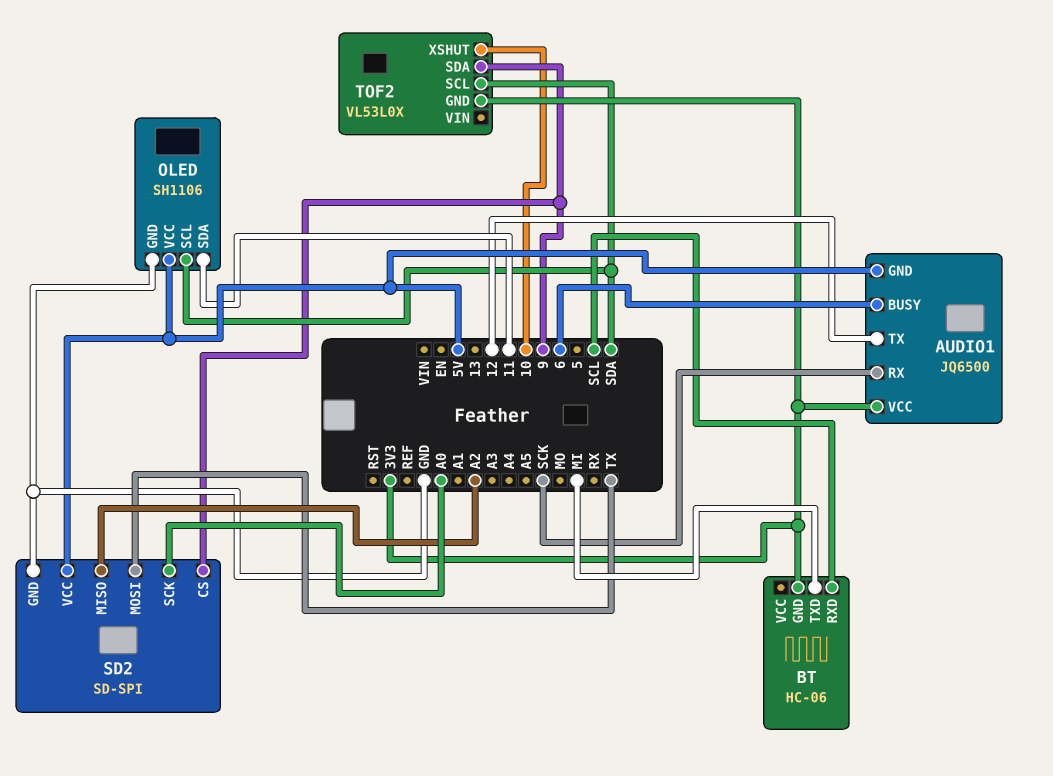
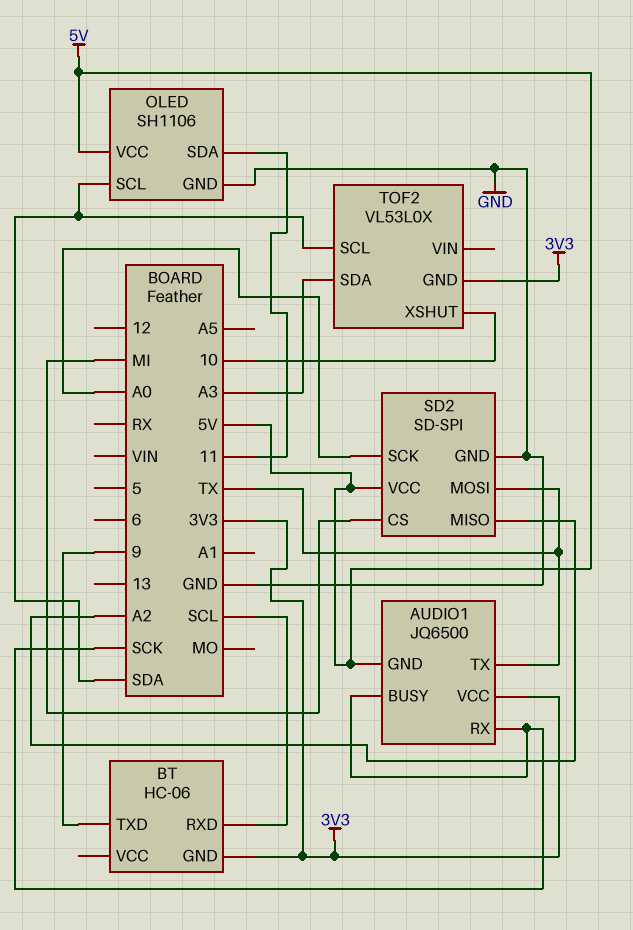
AUDIO1 pin BUSY: 6 -> SCK
AUDIO1 pin TX: 12 -> TX
BT pin TXD: MI -> 9
SD2 pin CS: 9 -> MI
TOF2 pin SDA: 9 -> A3

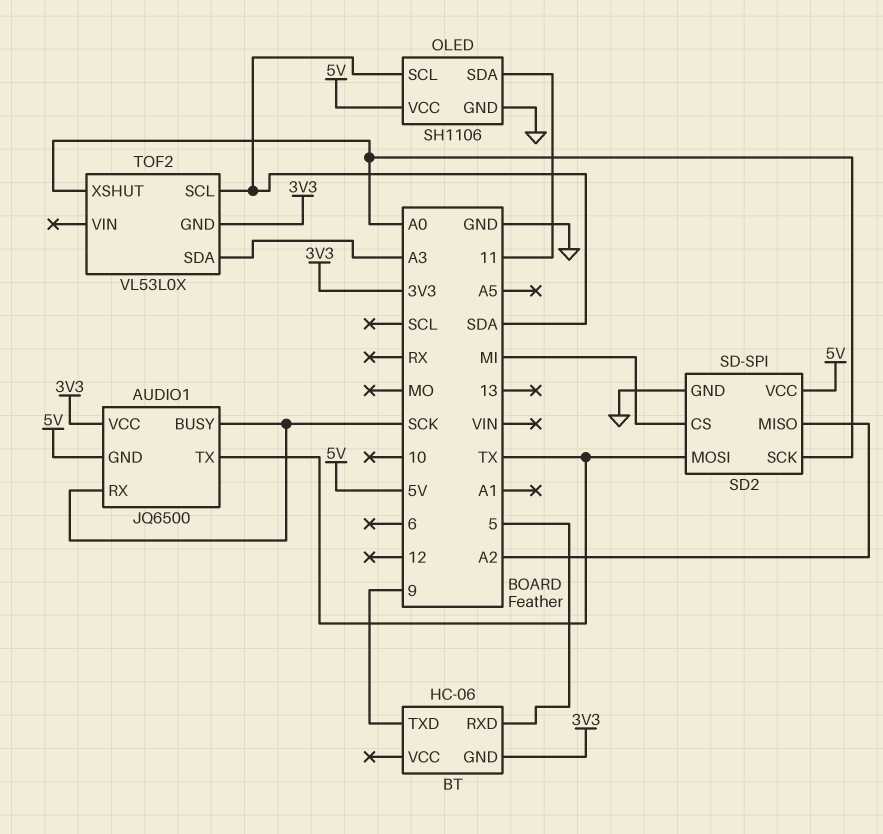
BT pin RXD: SCL -> 5
TOF2 pin XSHUT: 10 -> A0

